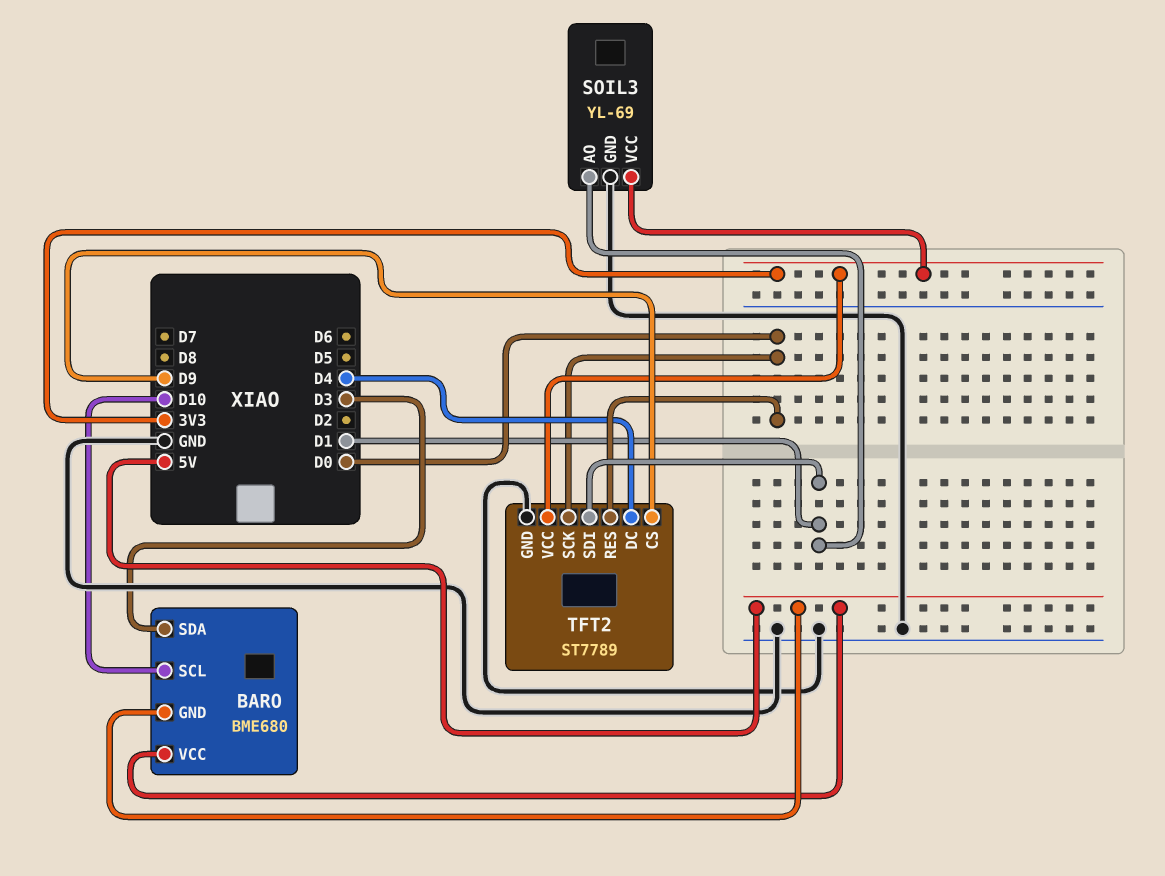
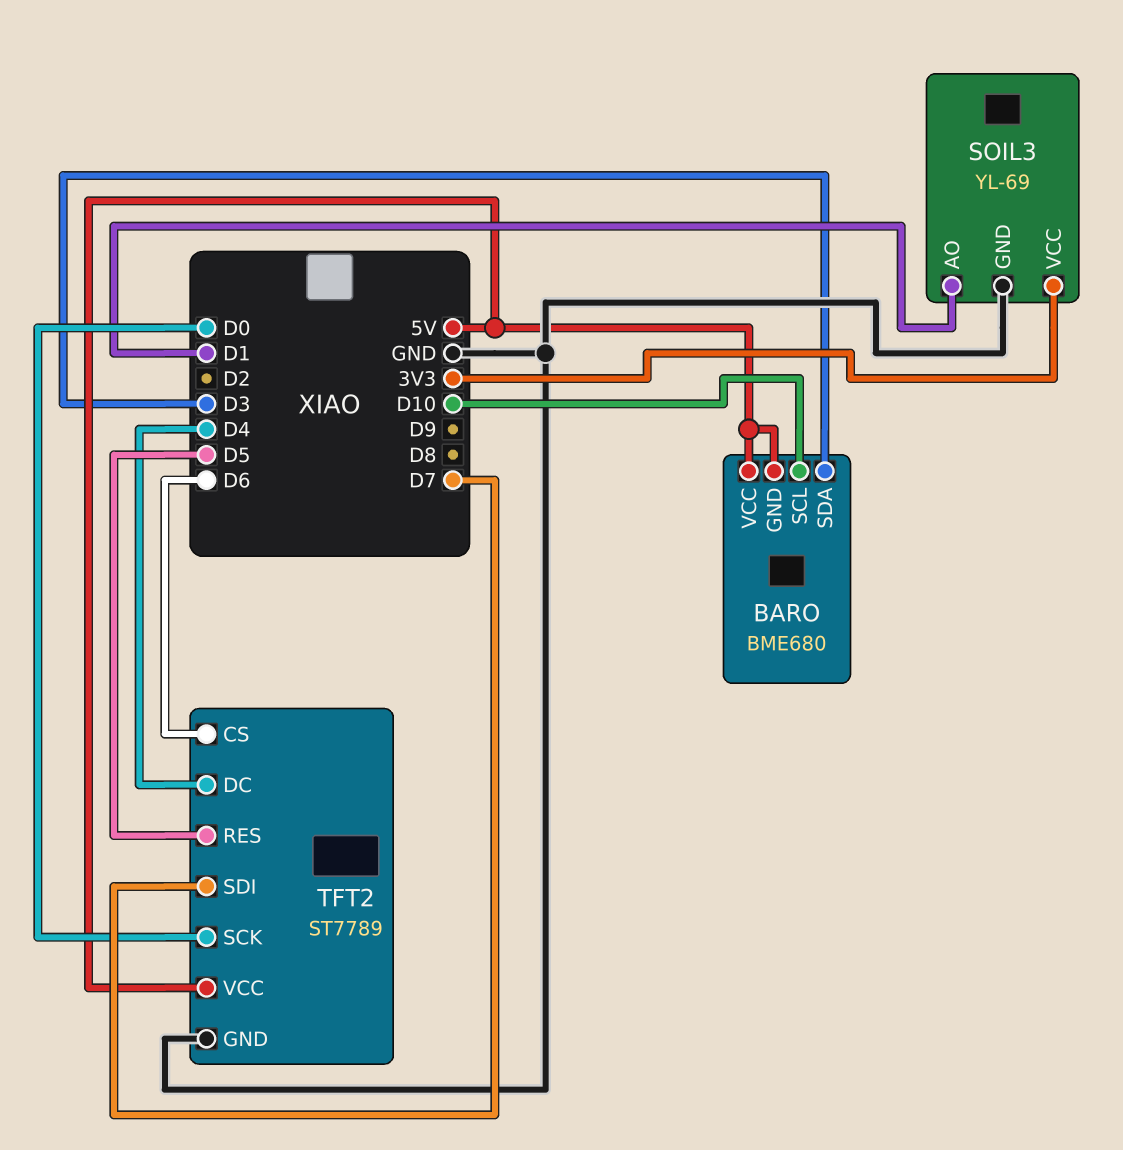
TFT2 pin CS: D9 -> D6
TFT2 pin RES: D0 -> D5
TFT2 pin SDI: D1 -> D7
TFT2 pin VCC: 3V3 -> 5V

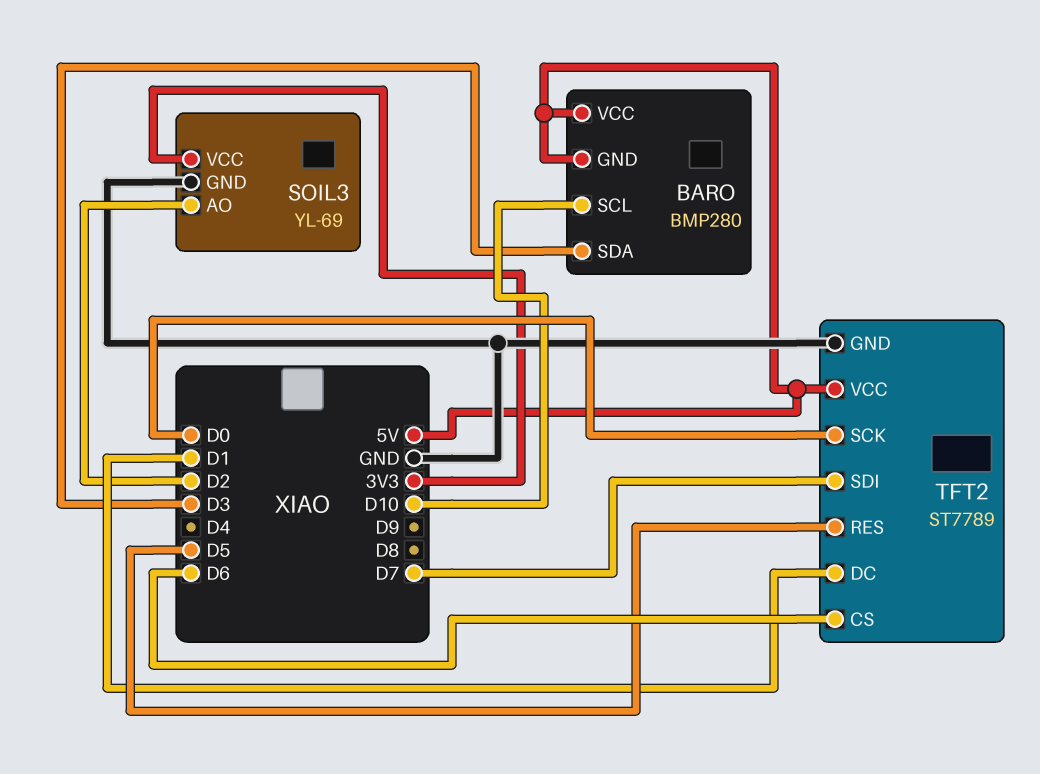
BARO: BME680 -> BMP280
SOIL3 pin AO: D1 -> D2
TFT2 pin DC: D4 -> D1

